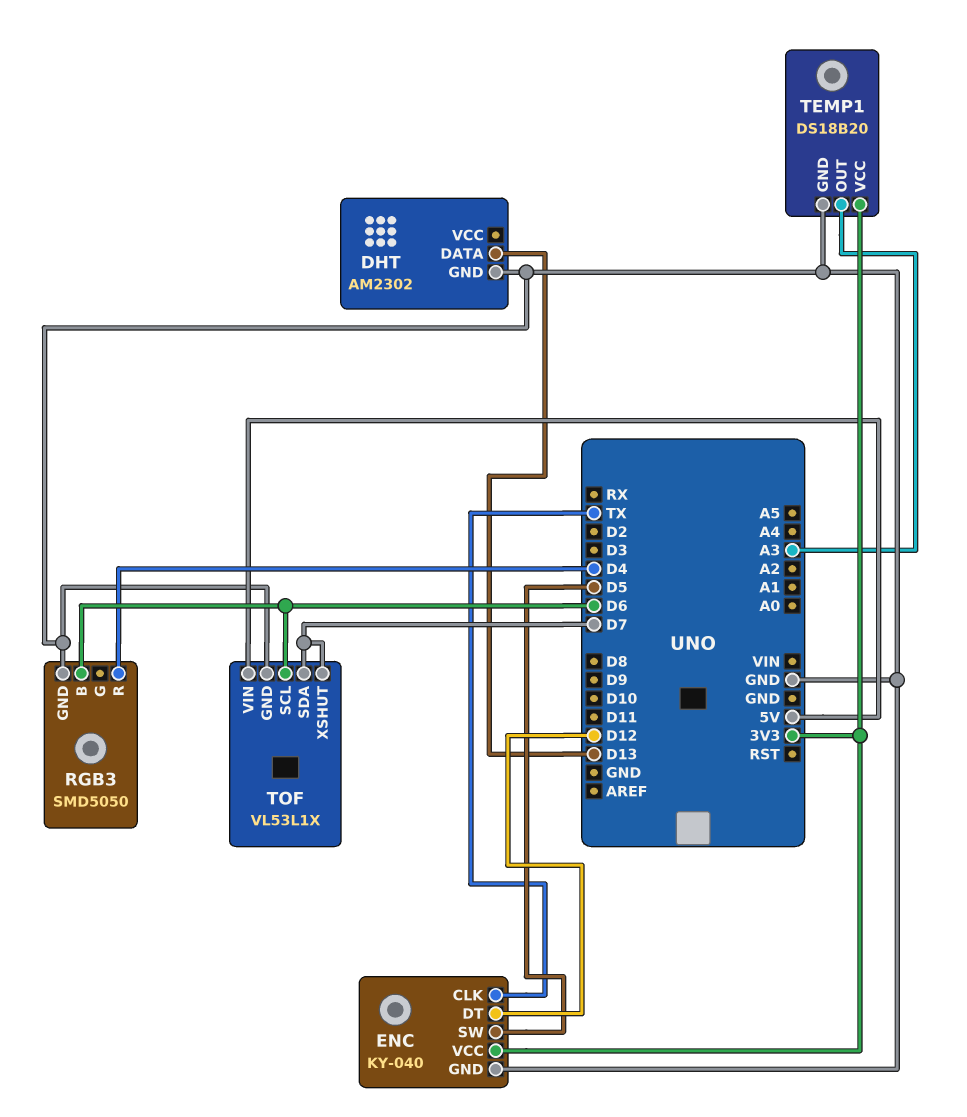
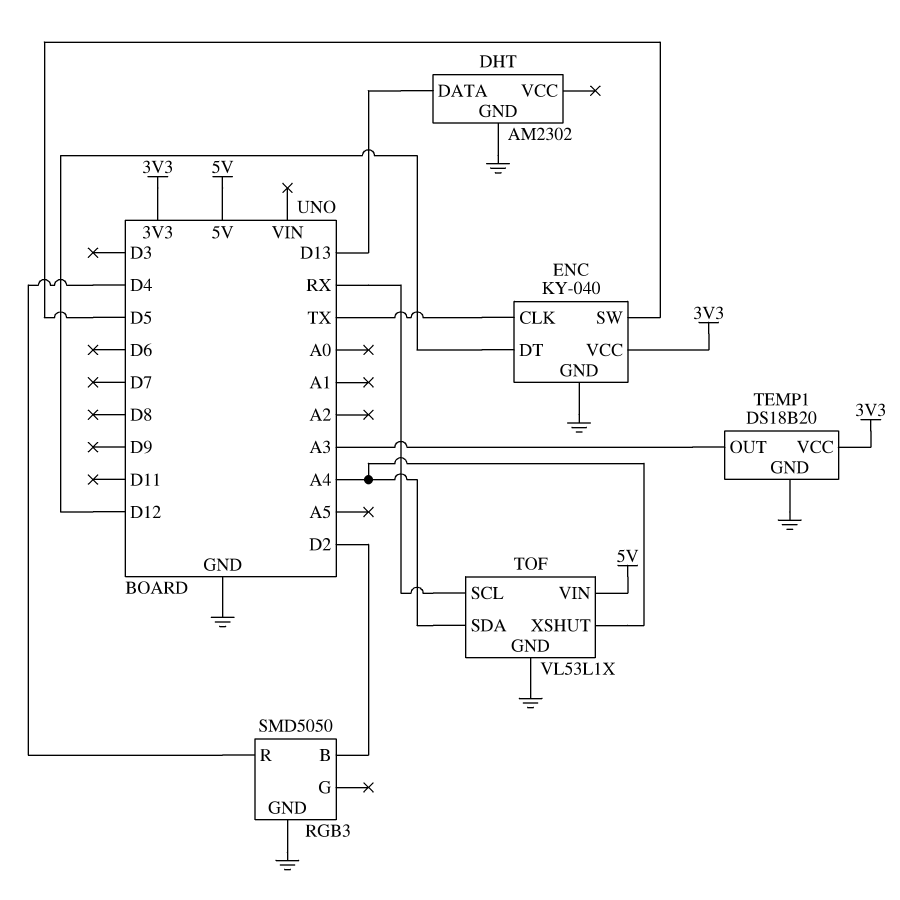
RGB3 pin B: D6 -> D2
TOF pin SCL: D6 -> RX
TOF pin SDA: D7 -> A4
TOF pin XSHUT: D7 -> A4

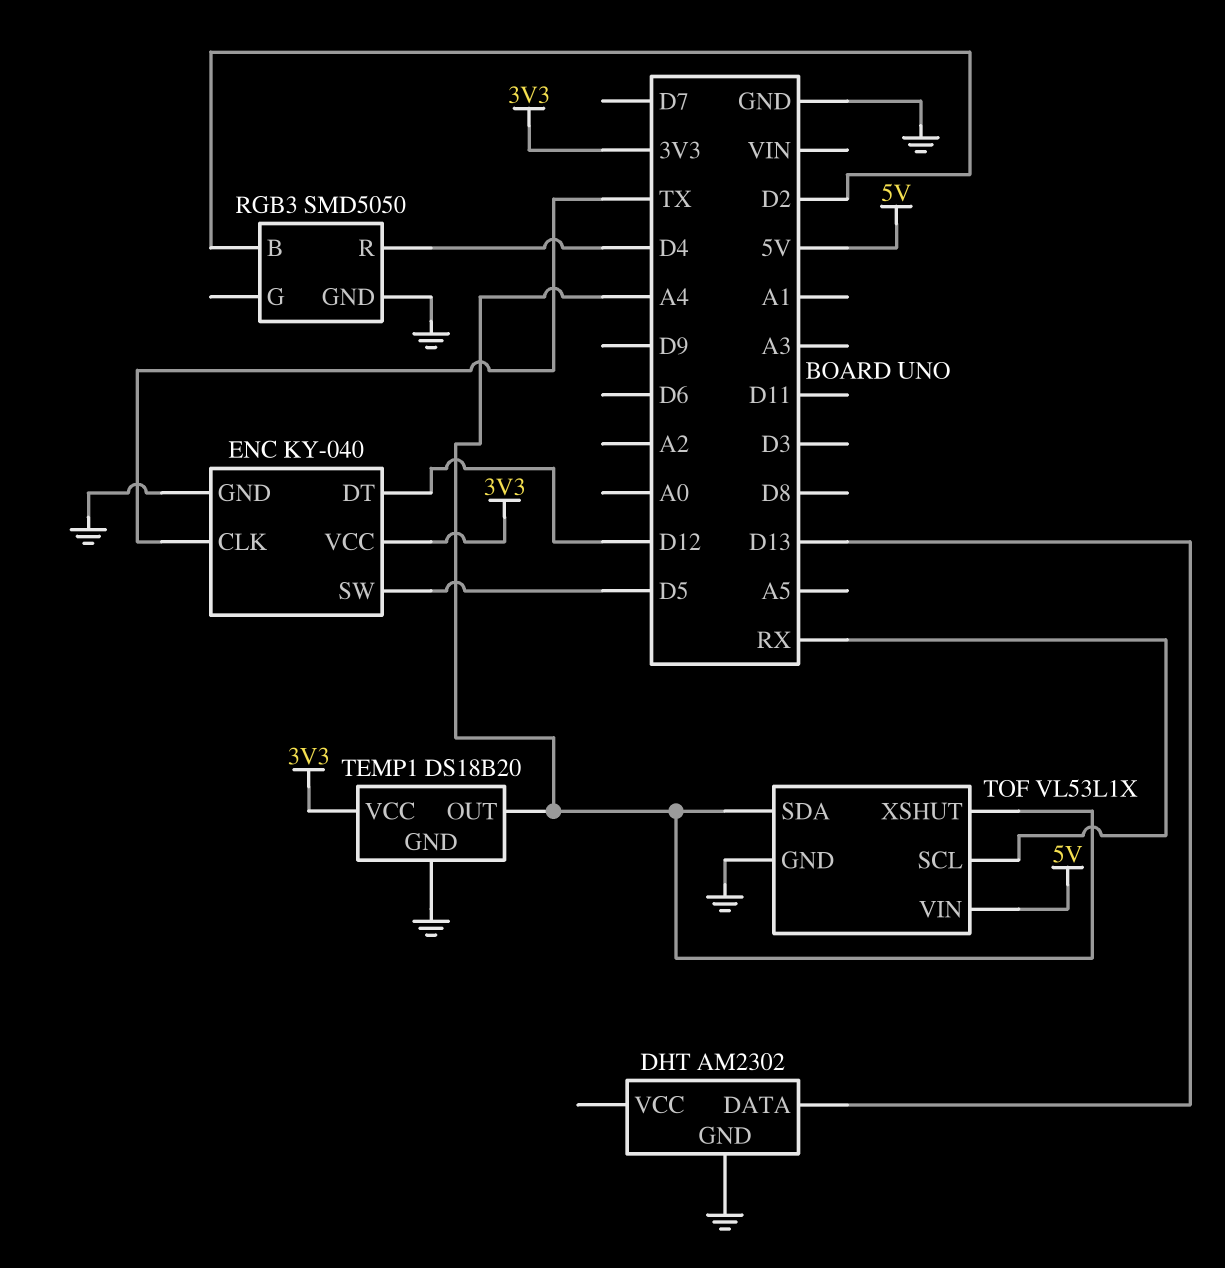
TEMP1 pin OUT: A3 -> A4

